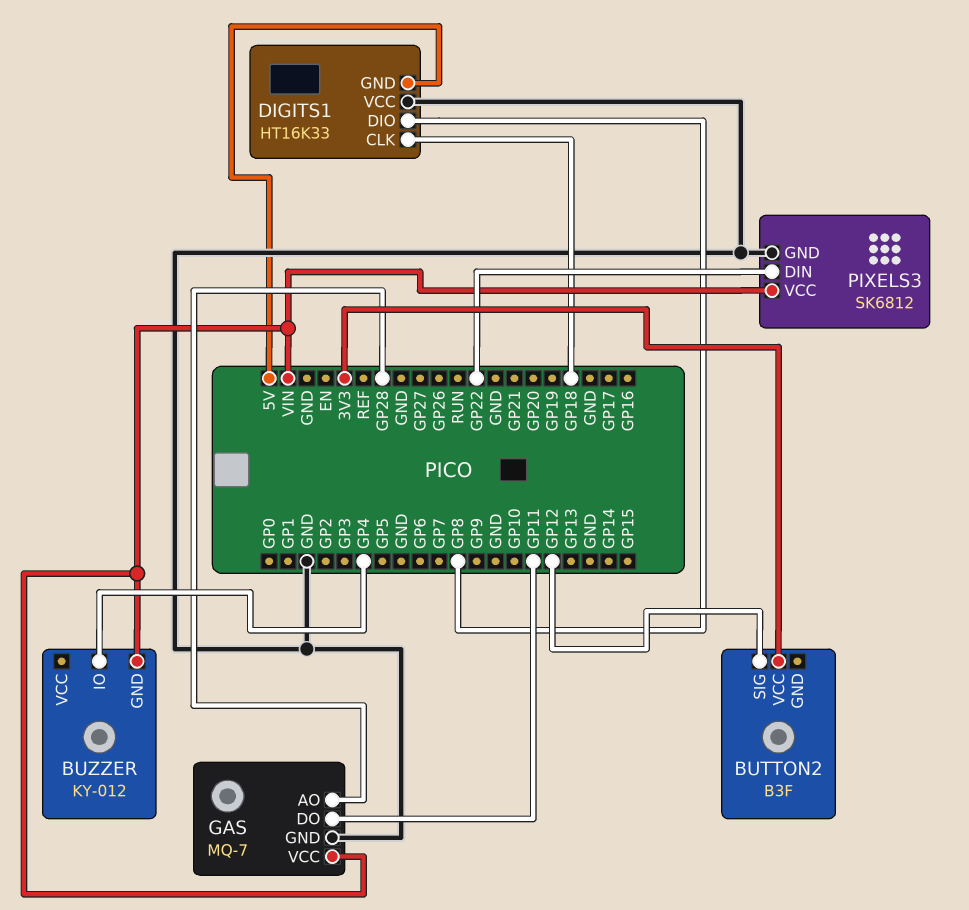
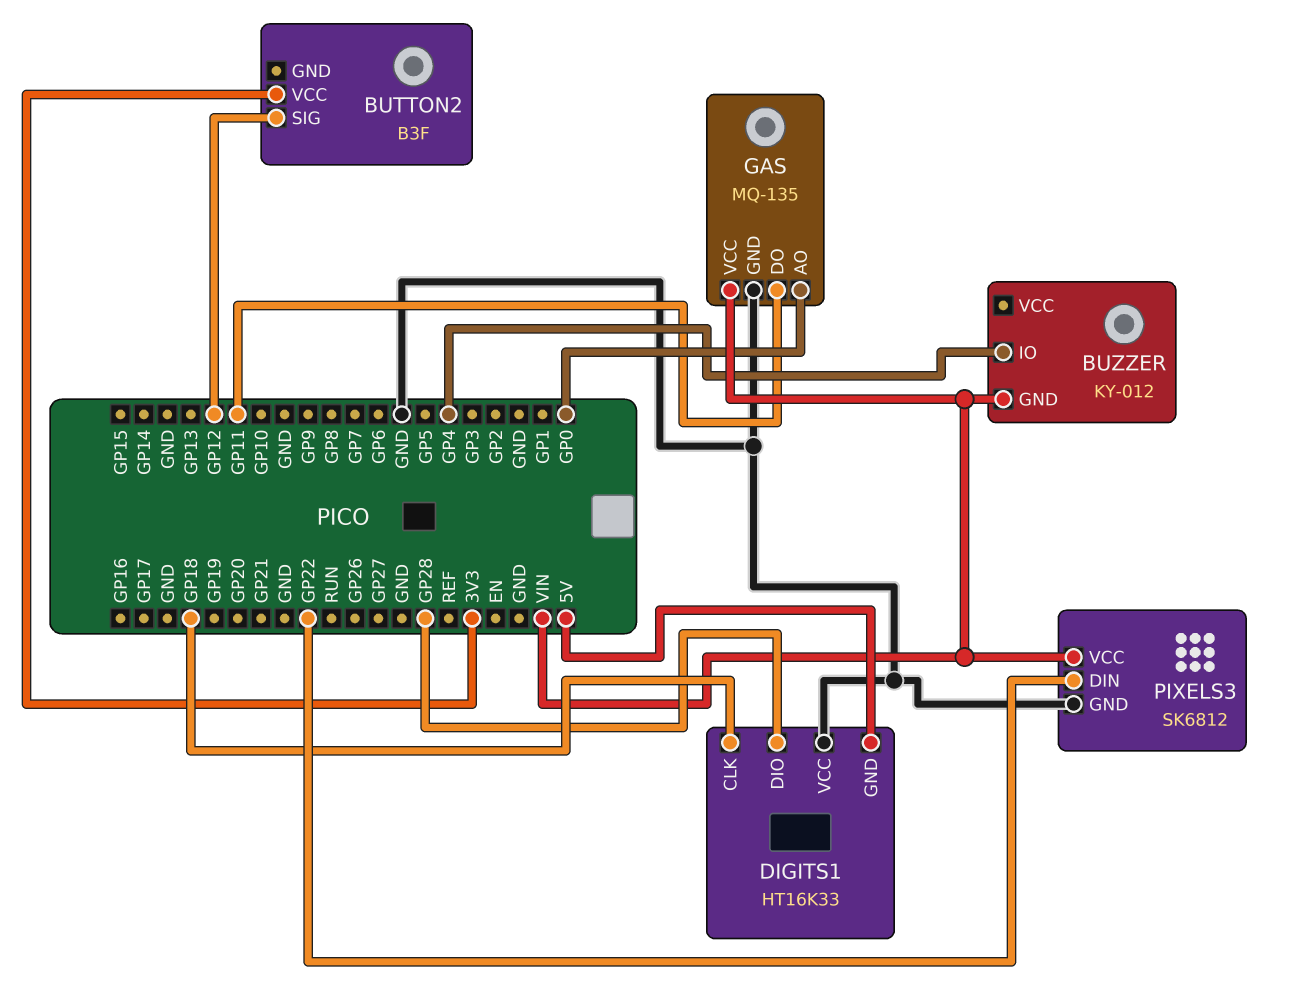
DIGITS1 pin DIO: GP8 -> GP28
GAS: MQ-7 -> MQ-135
GAS pin AO: GP28 -> GP0

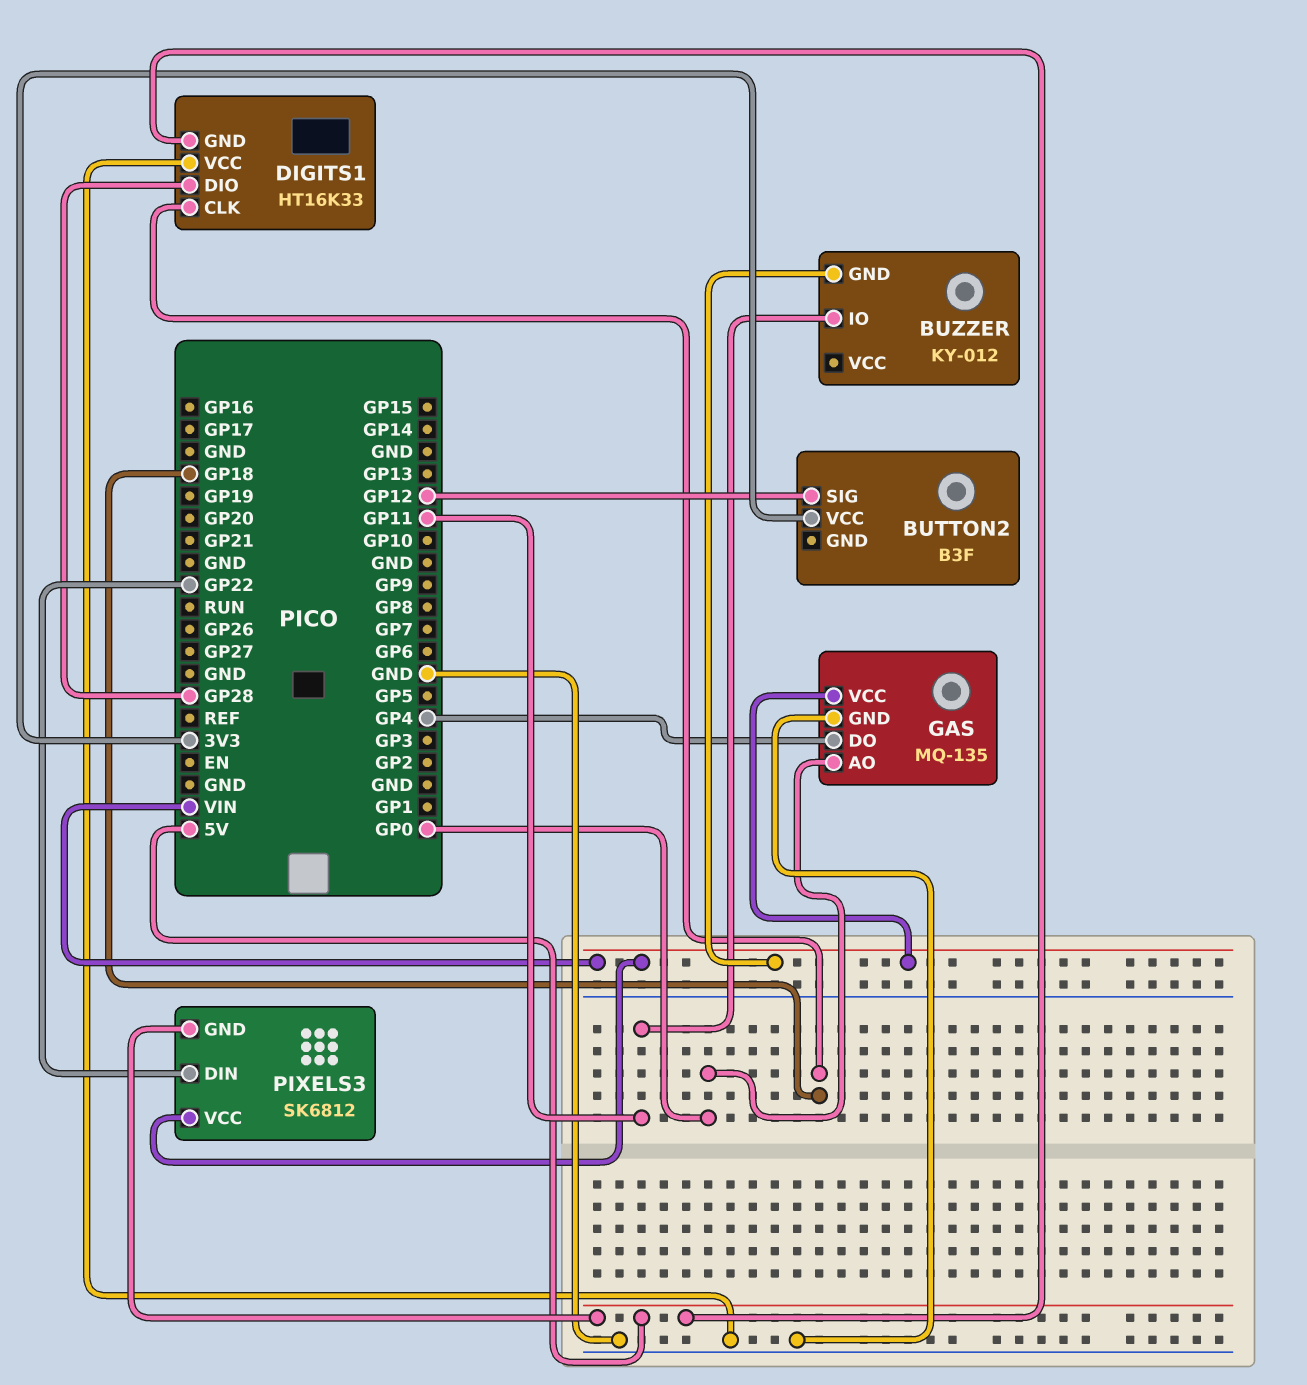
BUZZER pin IO: GP4 -> GP11
GAS pin DO: GP11 -> GP4
PIXELS3 pin GND: GND -> 5V

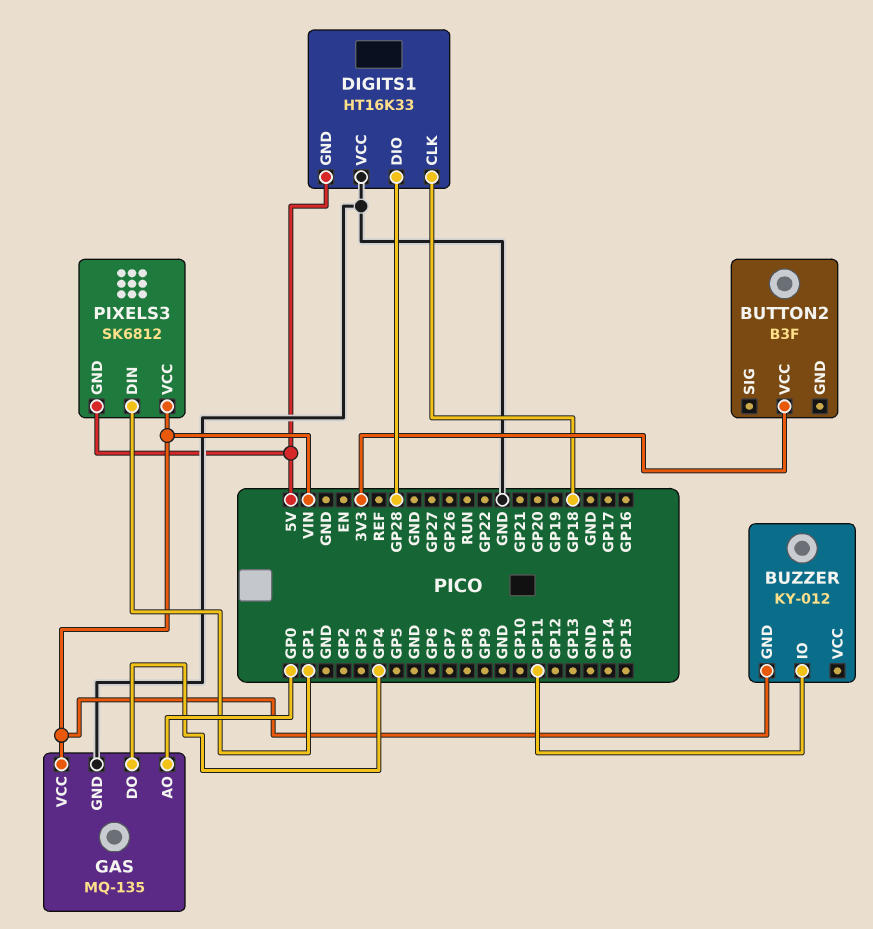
BUTTON2 pin SIG: GP12 -> none
PIXELS3 pin DIN: GP22 -> GP1

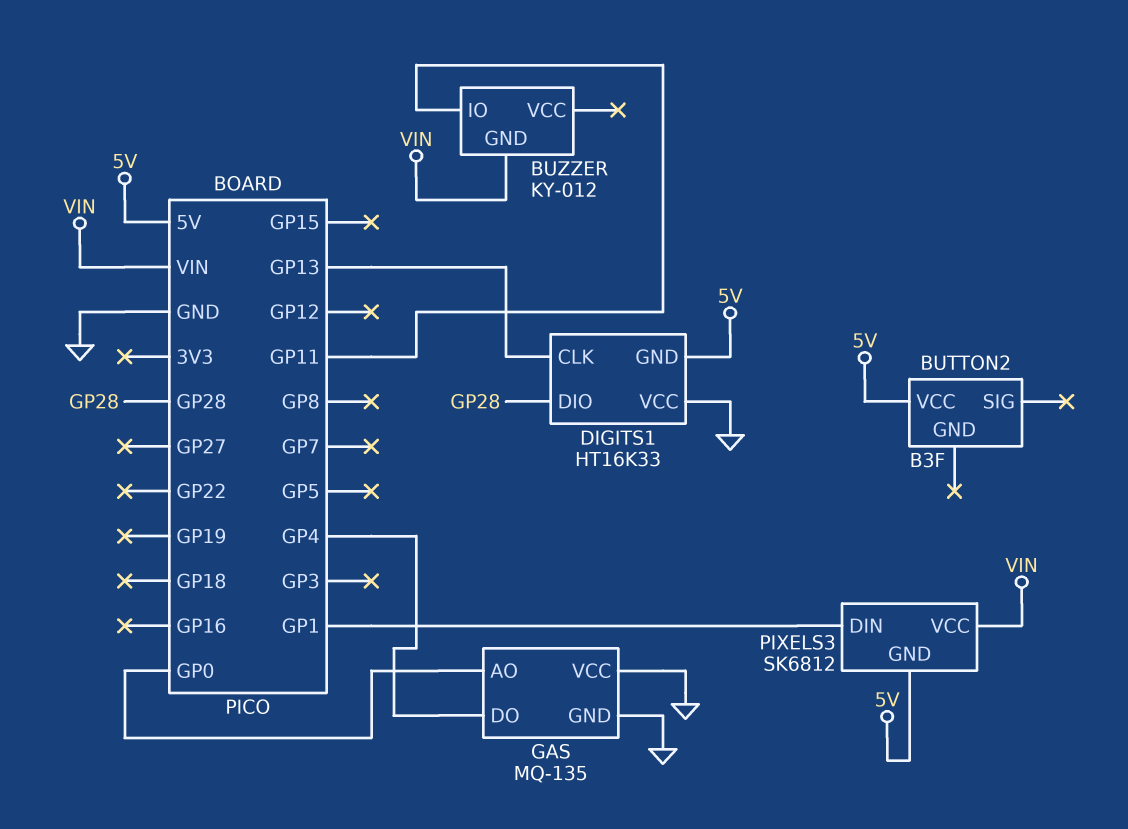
BUTTON2 pin VCC: 3V3 -> 5V
DIGITS1 pin CLK: GP18 -> GP13
GAS pin VCC: VIN -> GND

